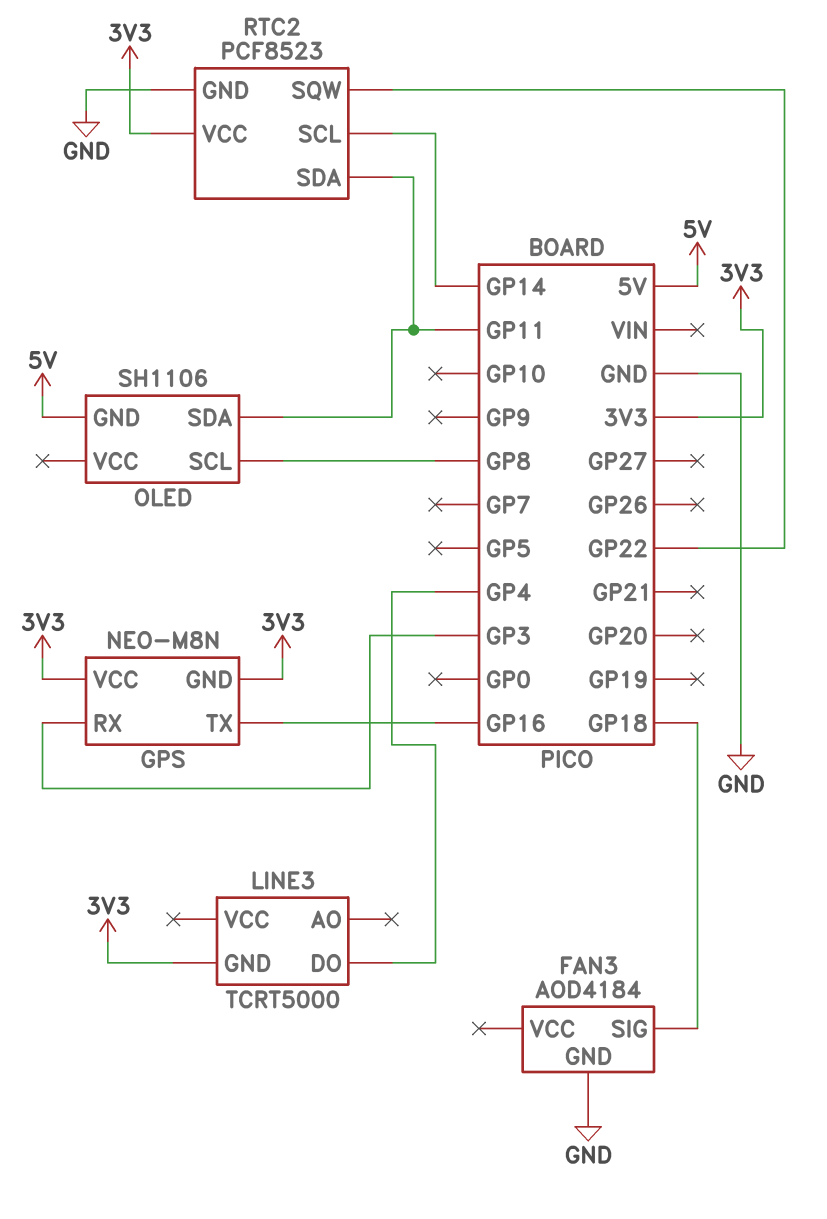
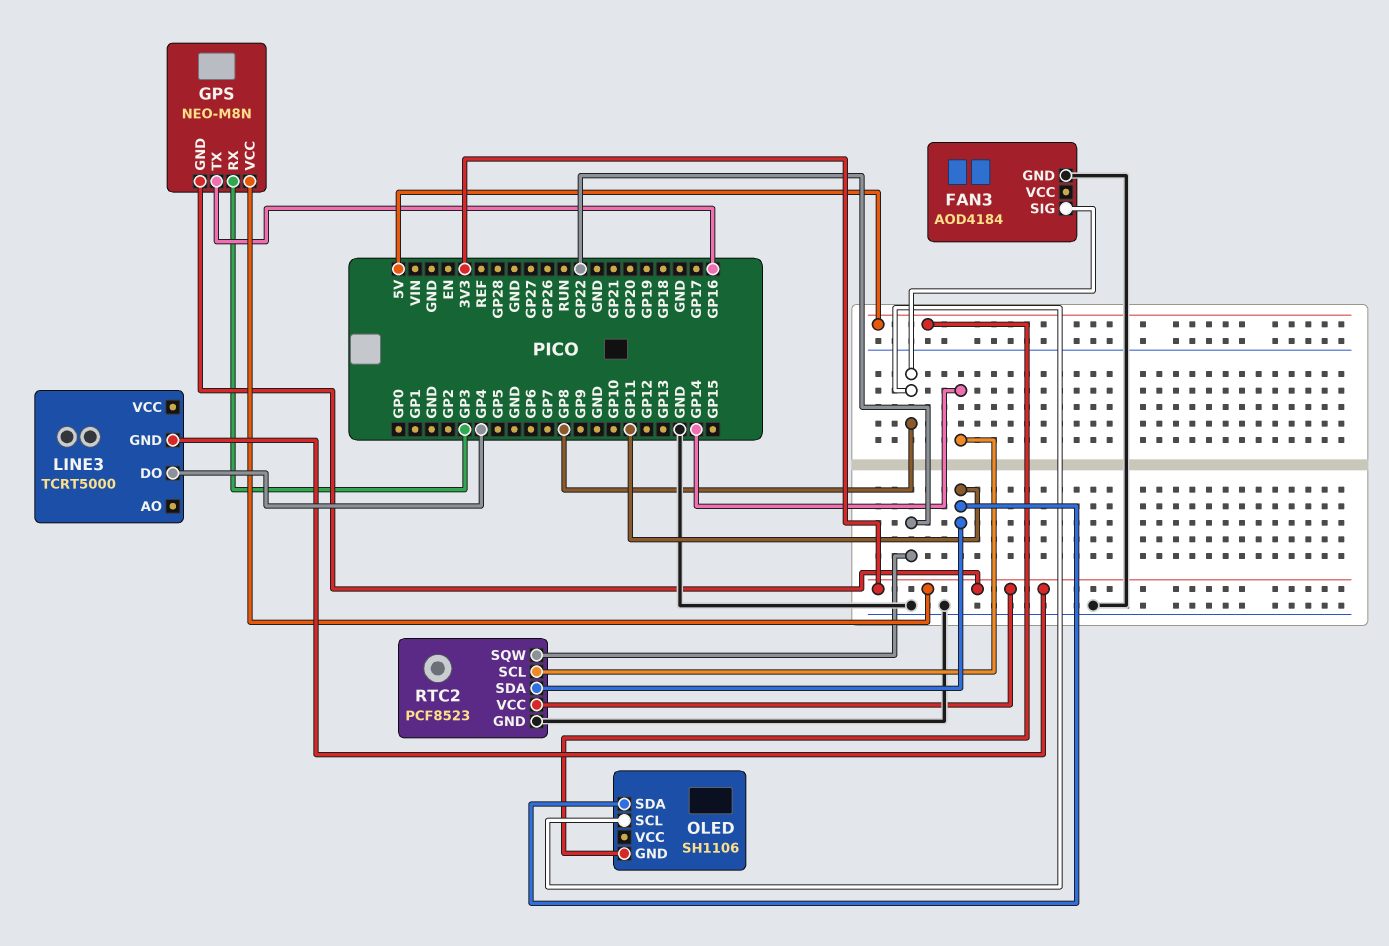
FAN3 pin SIG: GP18 -> GP8

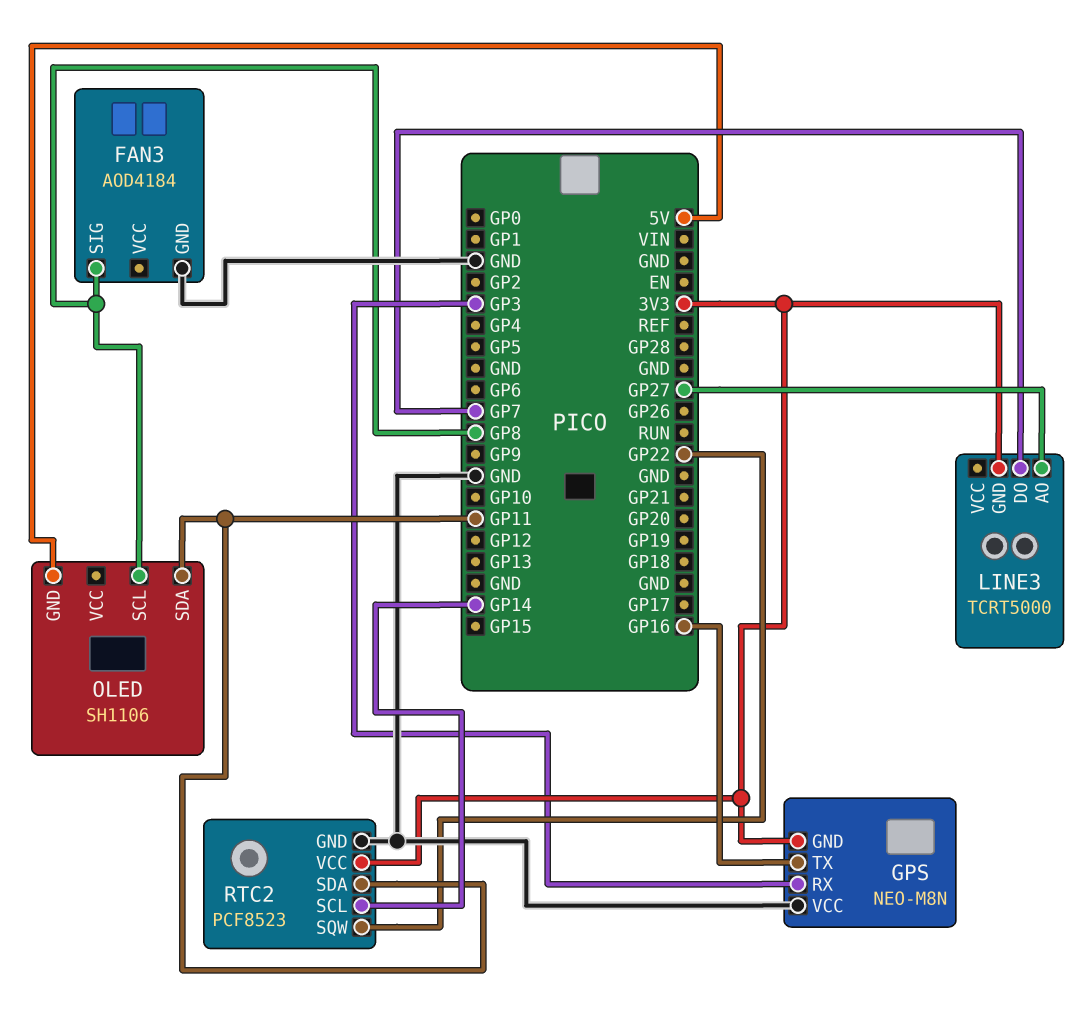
GPS pin VCC: 3V3 -> GND
LINE3 pin AO: none -> GP27
LINE3 pin DO: GP4 -> GP7

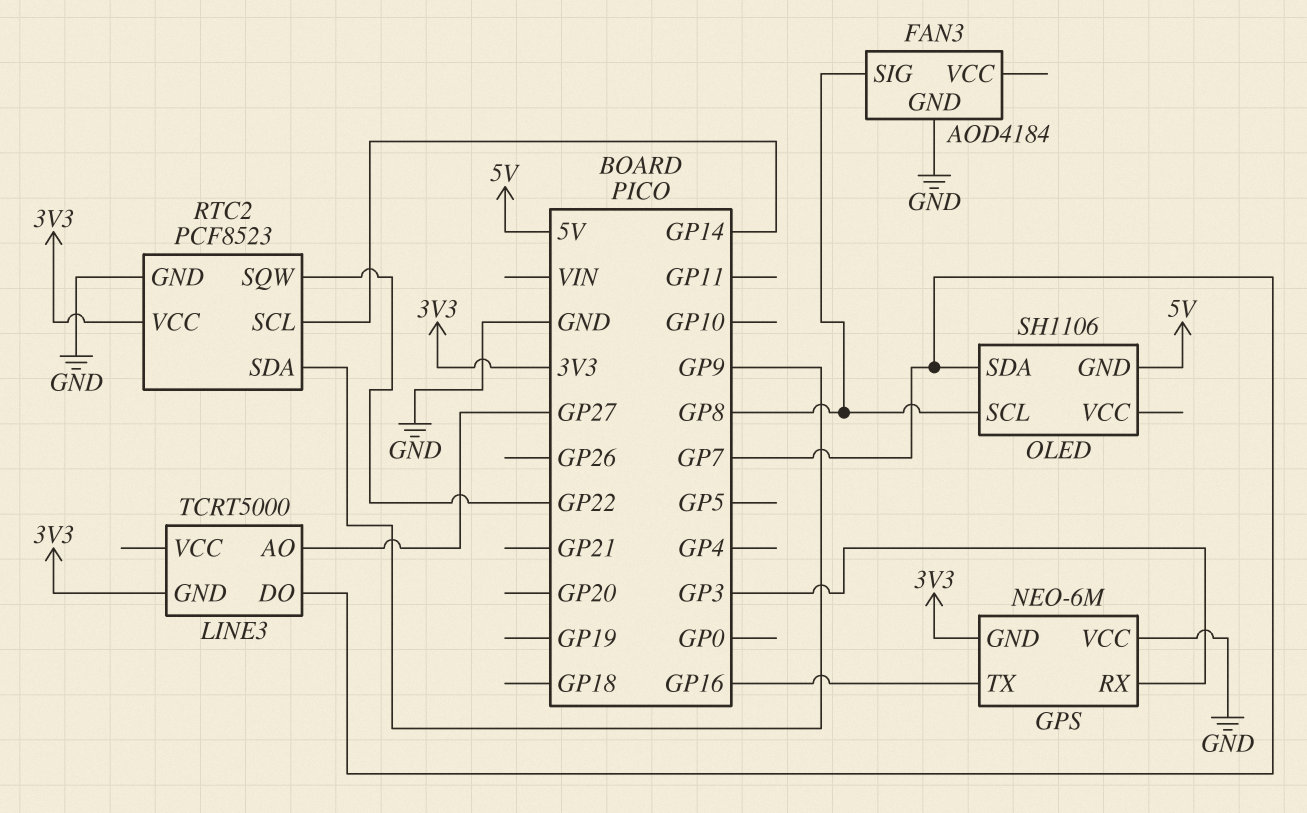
GPS: NEO-M8N -> NEO-6M
OLED pin SDA: GP11 -> GP7
RTC2 pin SDA: GP11 -> GP9

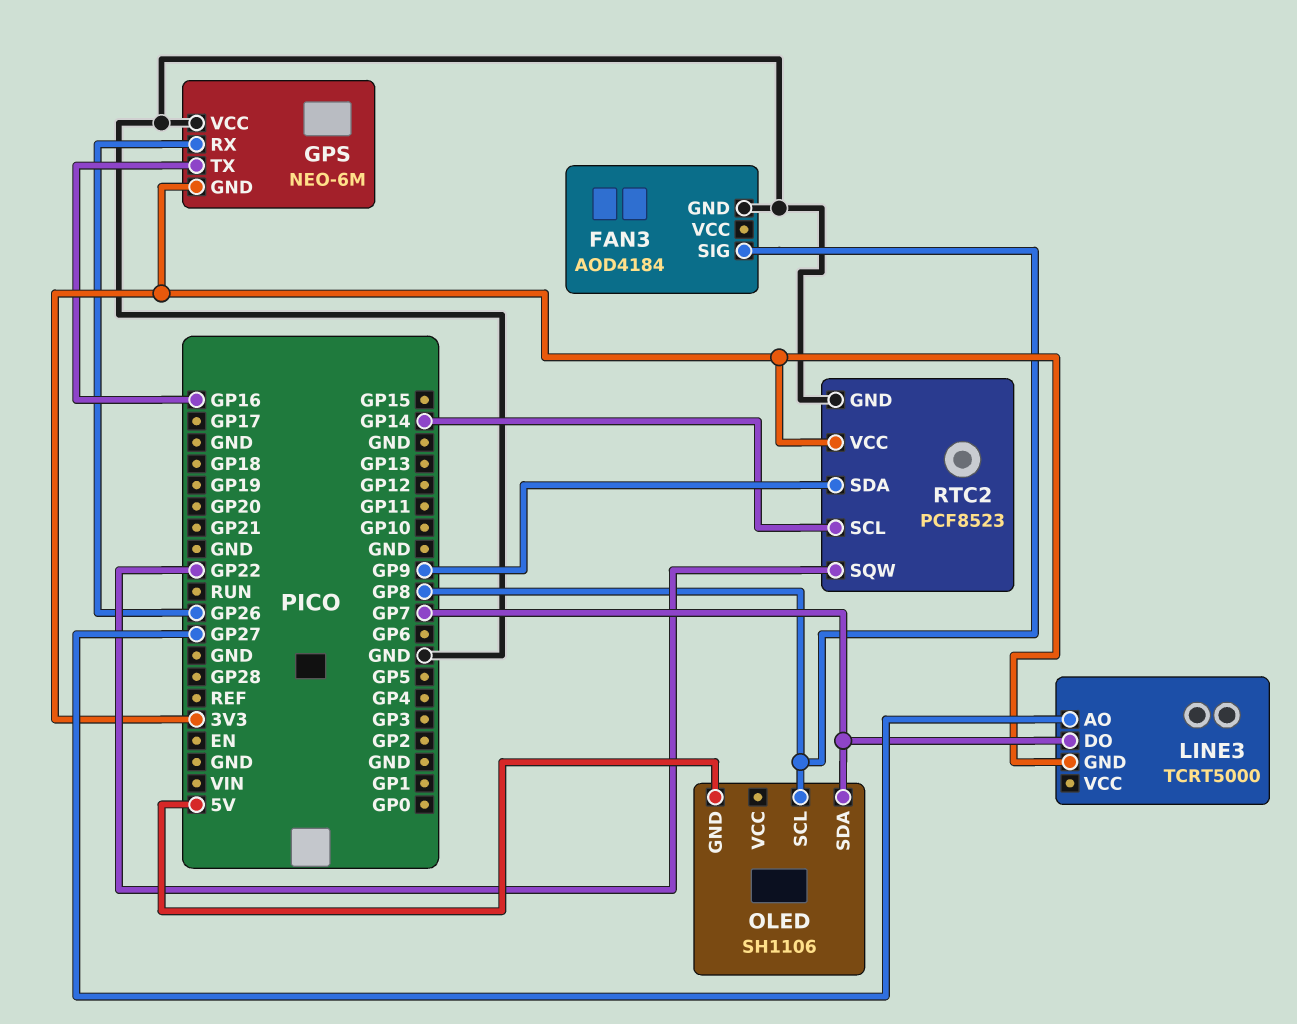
GPS pin RX: GP3 -> GP26

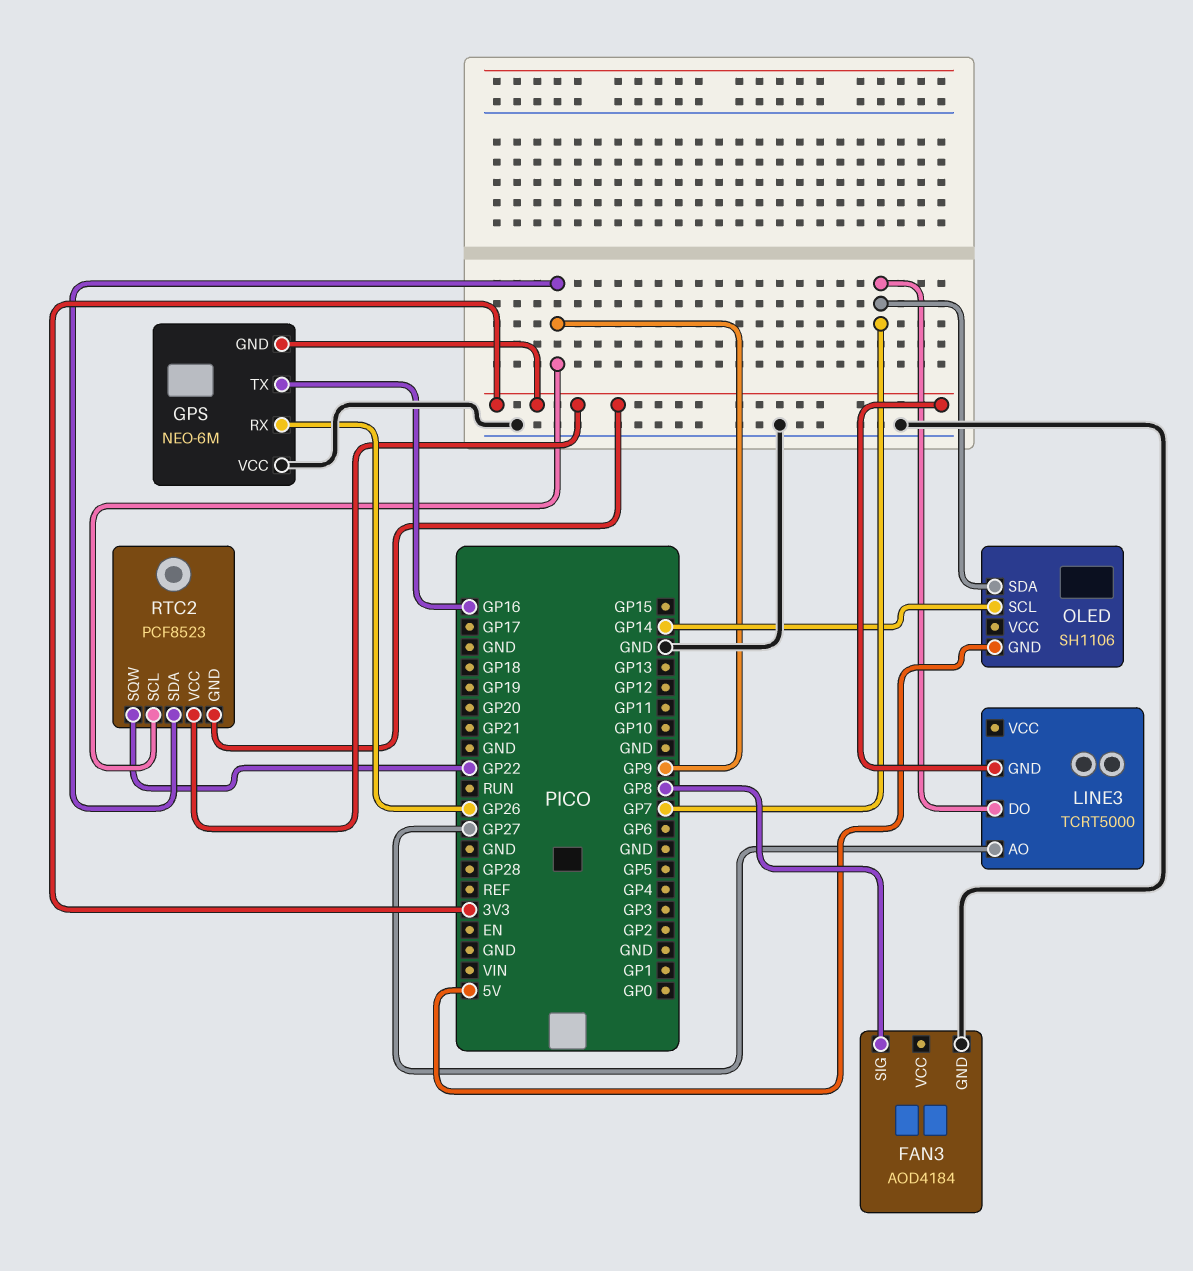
OLED pin SCL: GP8 -> GP14
RTC2 pin GND: GND -> 3V3
RTC2 pin SCL: GP14 -> GP9

